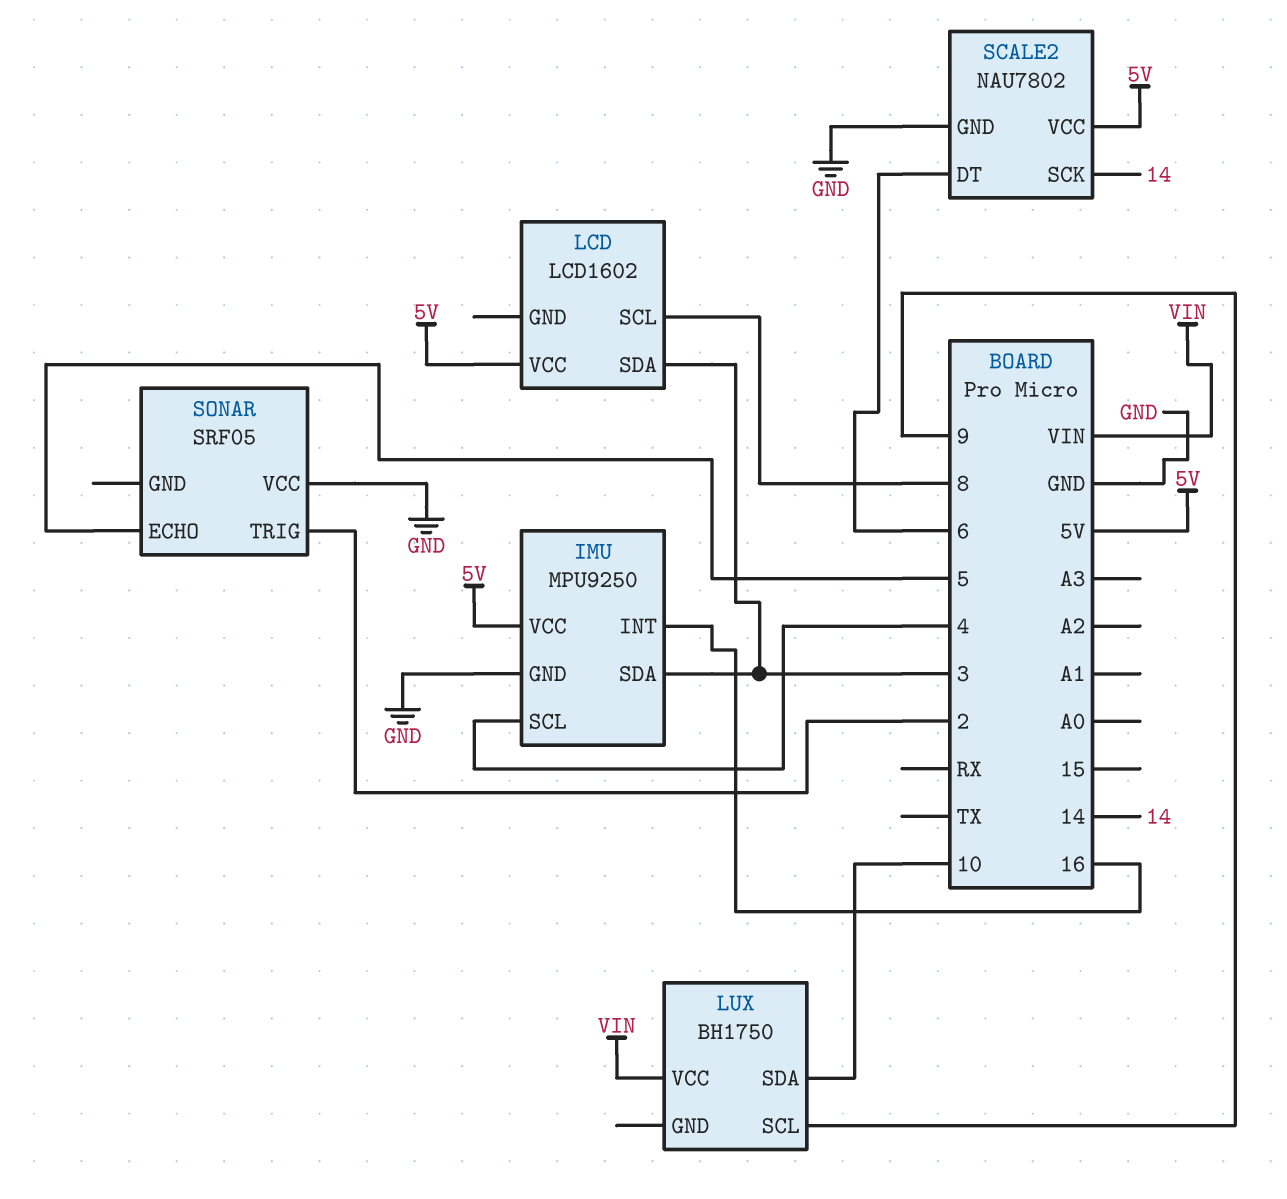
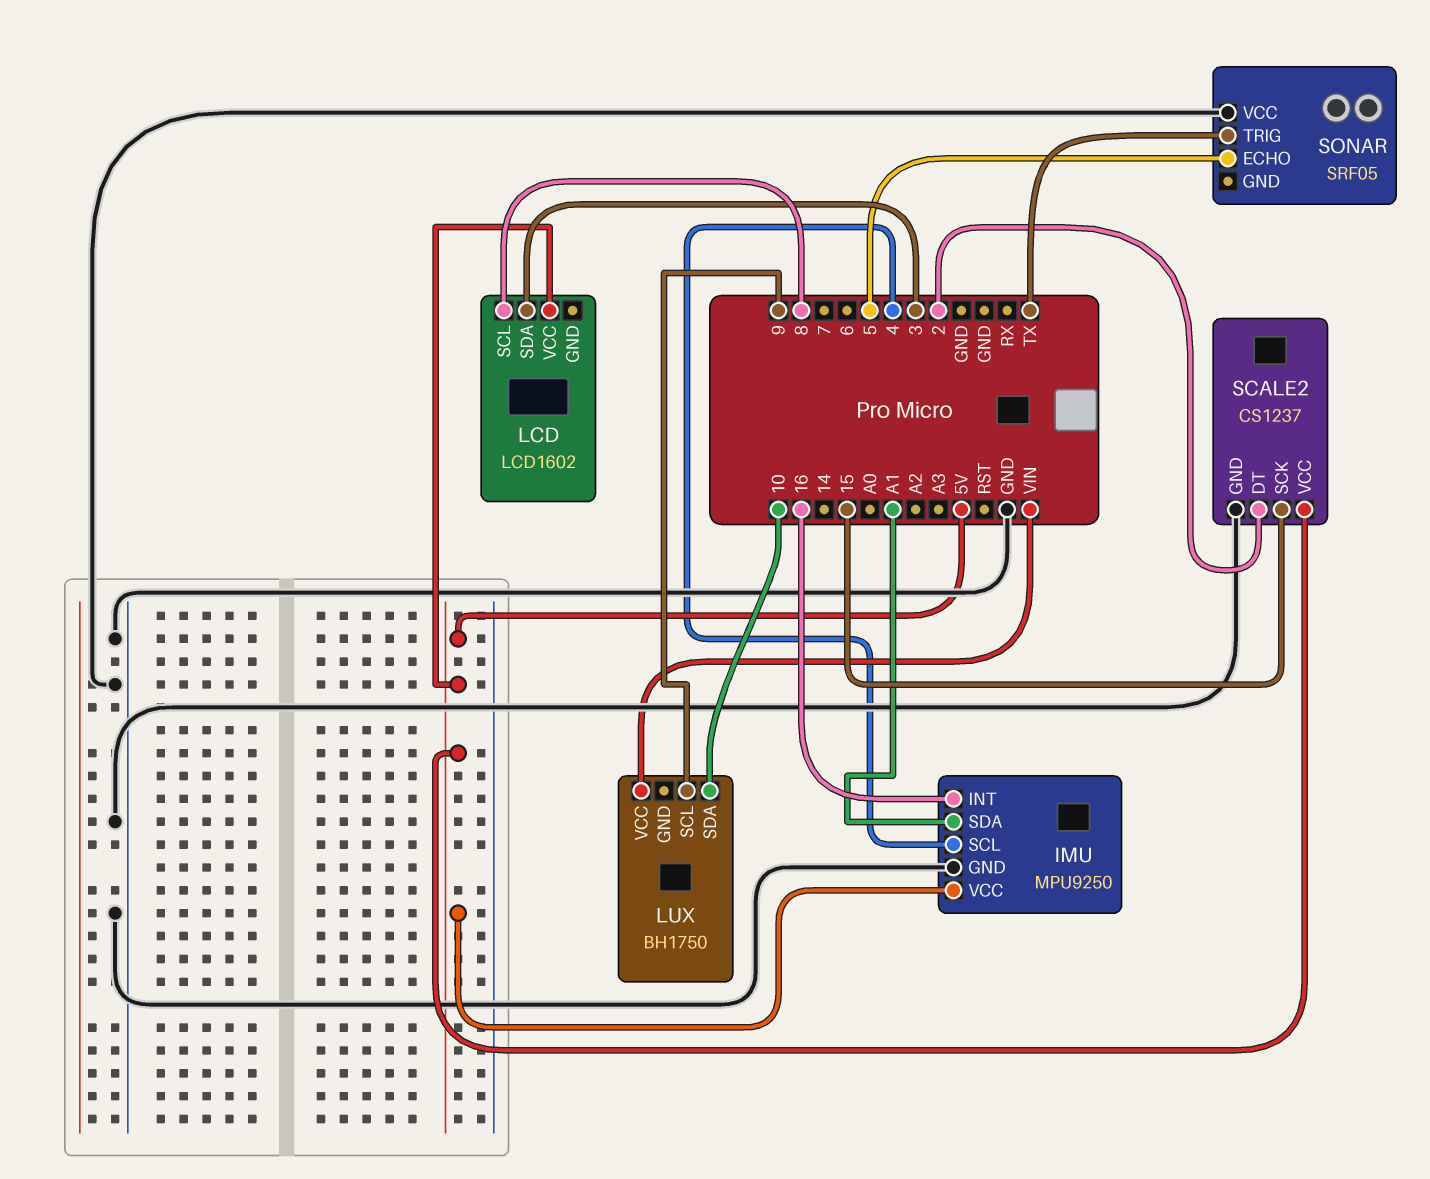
IMU pin SDA: 3 -> A1
SCALE2: NAU7802 -> CS1237
SCALE2 pin DT: 6 -> 2
SCALE2 pin SCK: 14 -> 15
SONAR pin TRIG: 2 -> TX

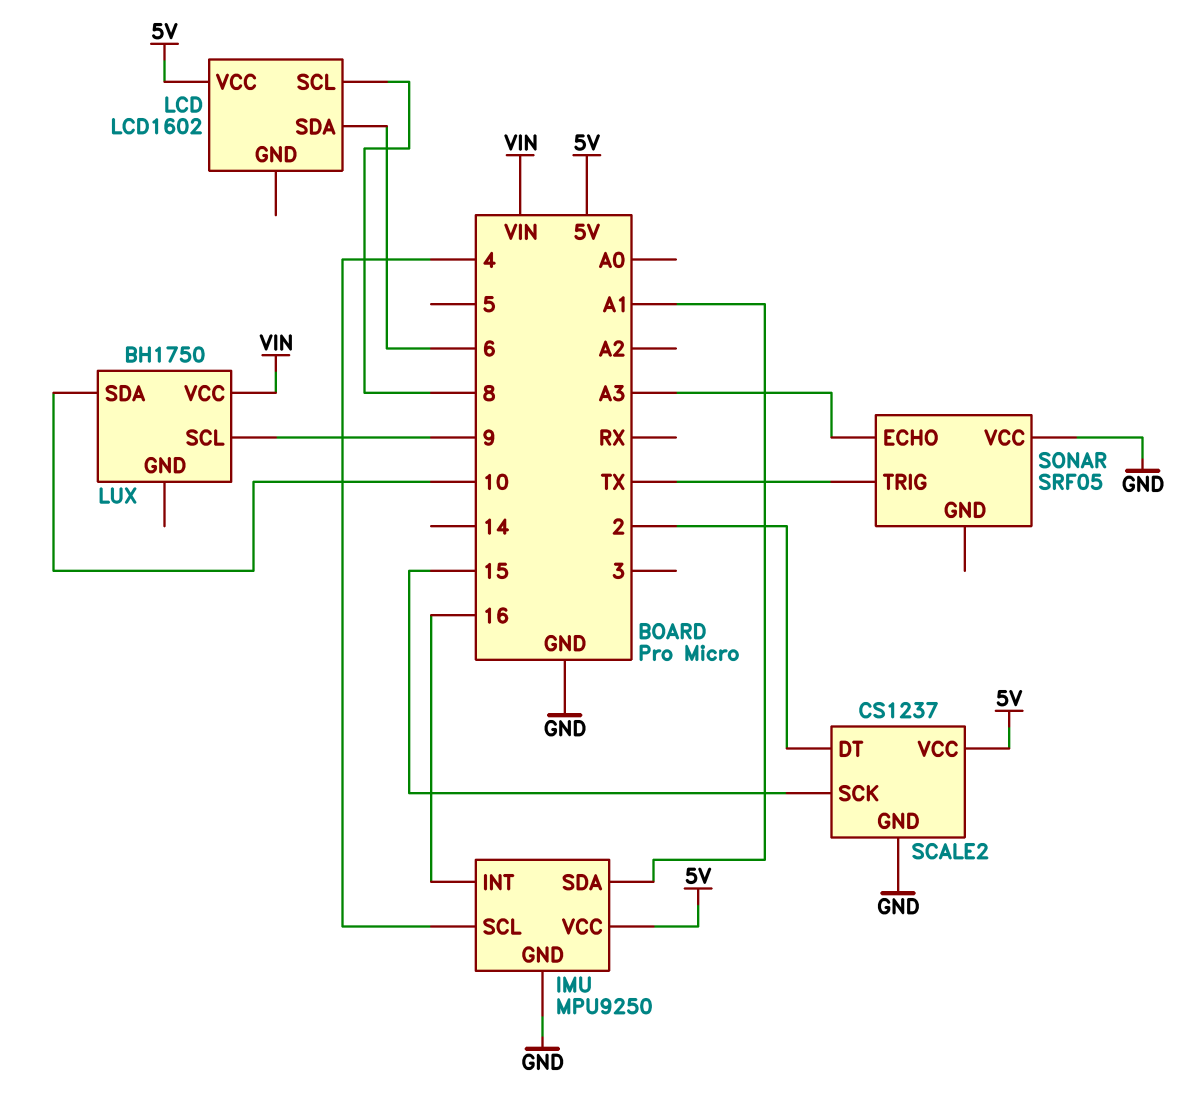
LCD pin SDA: 3 -> 6
SONAR pin ECHO: 5 -> A3

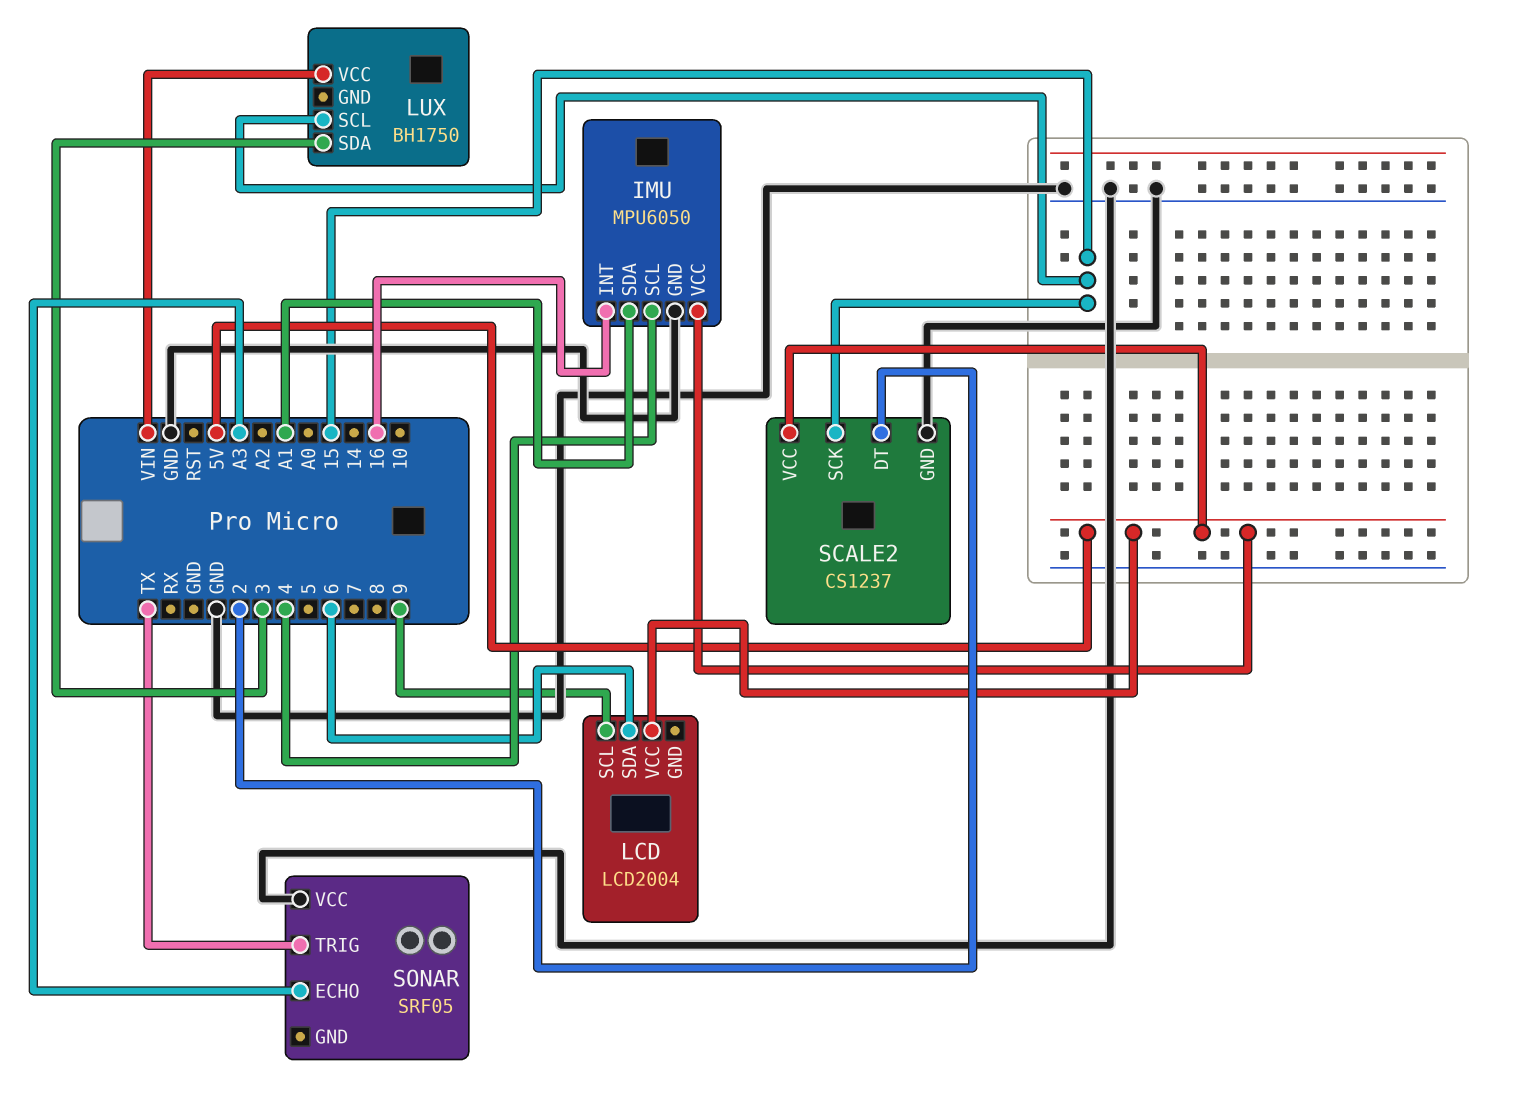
IMU: MPU9250 -> MPU6050
LCD: LCD1602 -> LCD2004
LCD pin SCL: 8 -> 9
LUX pin SCL: 9 -> 15
LUX pin SDA: 10 -> 3

